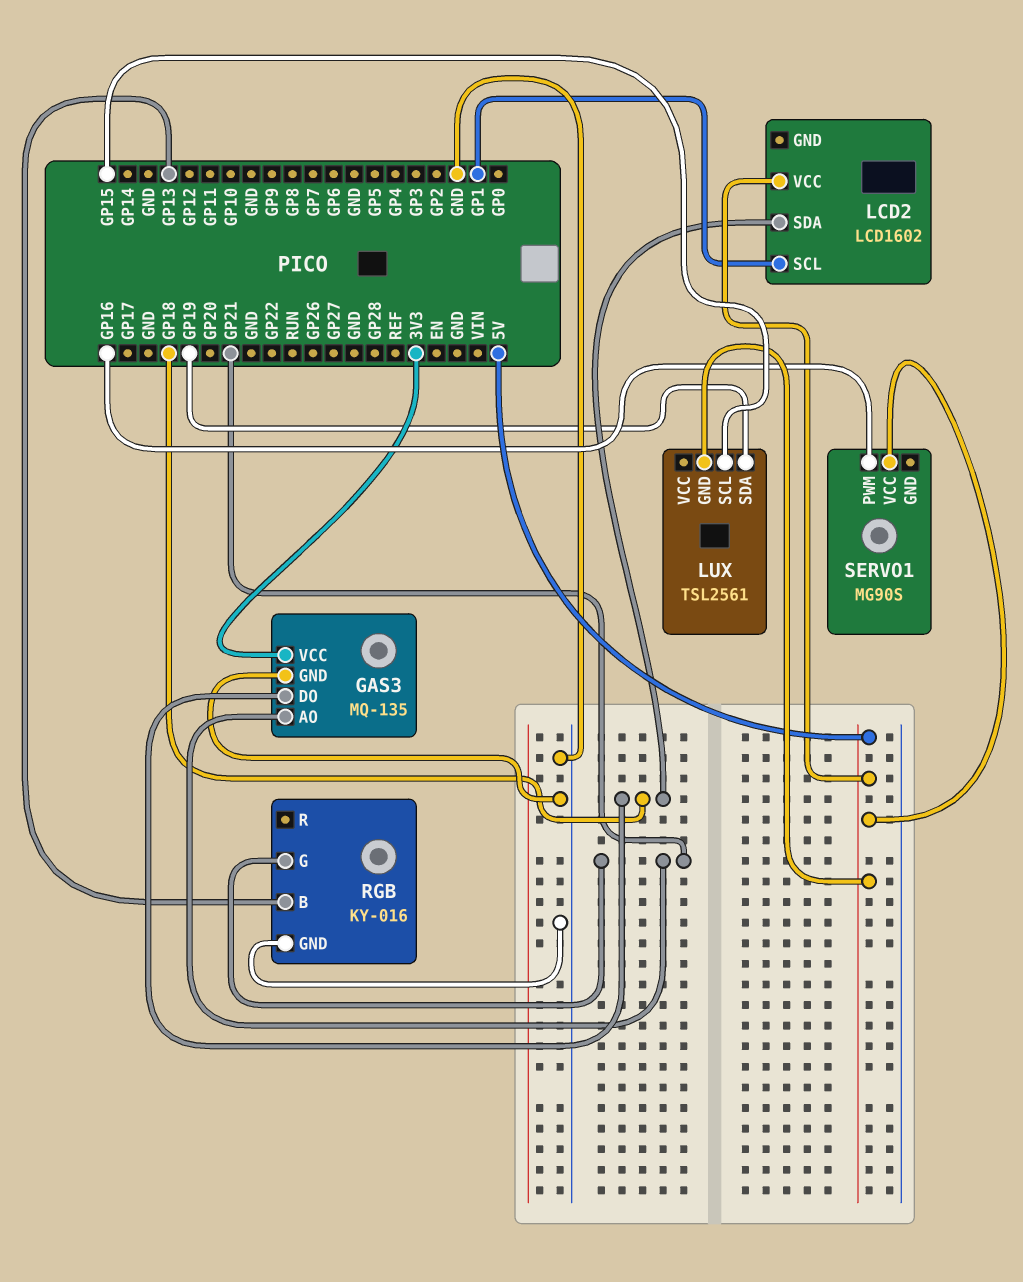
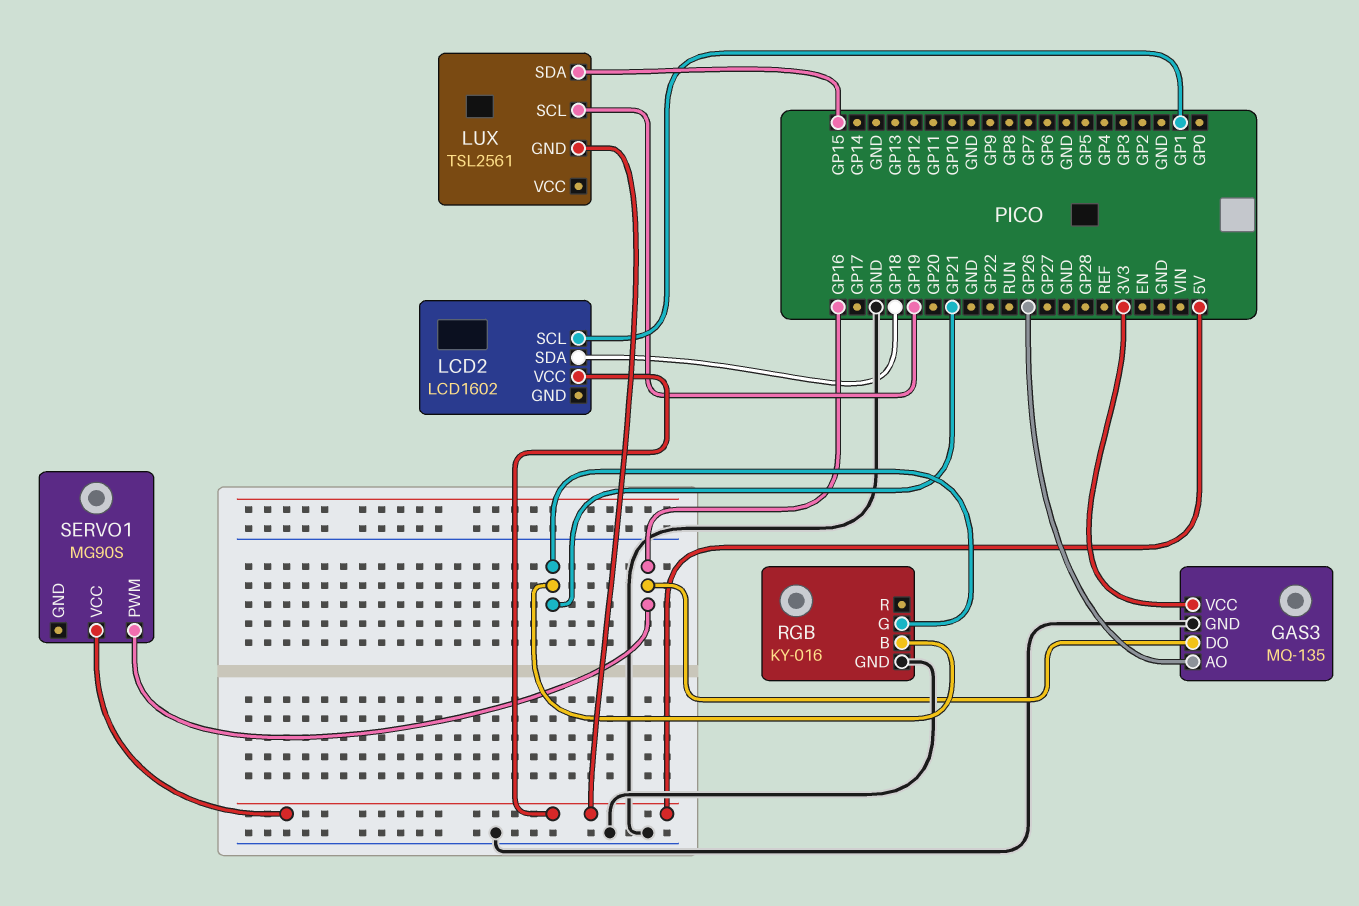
GAS3 pin AO: GP21 -> GP26
GAS3 pin DO: GP18 -> GP16
LUX pin SCL: GP15 -> GP19
LUX pin SDA: GP19 -> GP15
RGB pin B: GP13 -> GP21

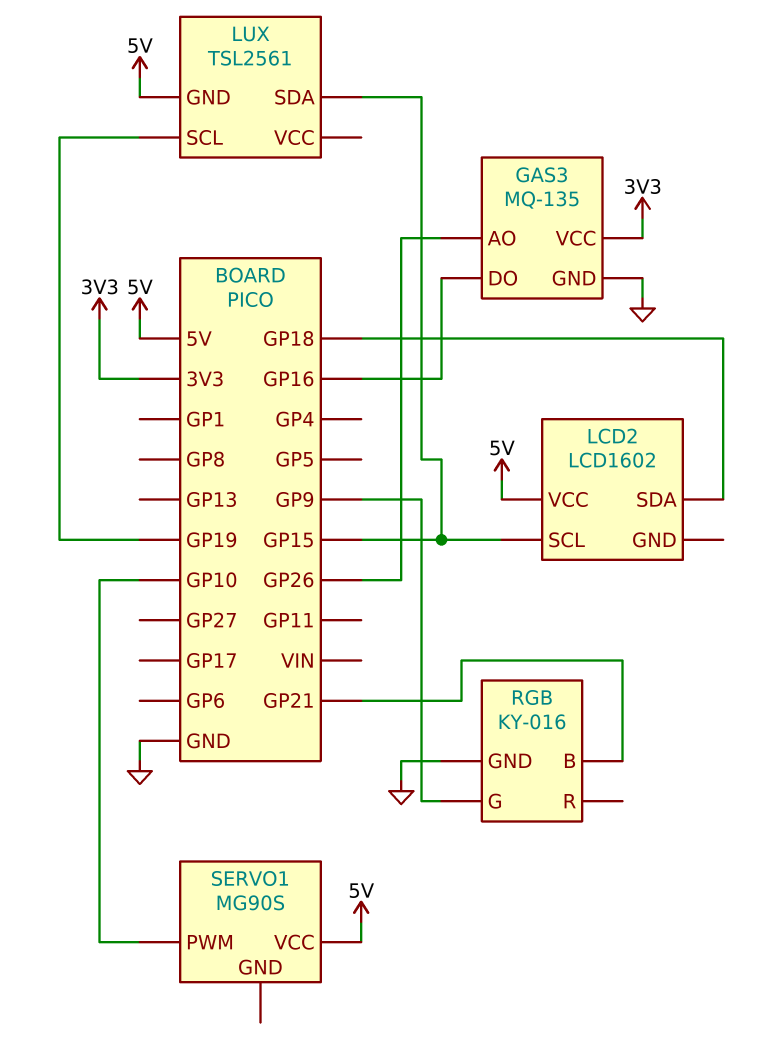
LCD2 pin SCL: GP1 -> GP15
RGB pin G: GP21 -> GP9
SERVO1 pin PWM: GP16 -> GP10

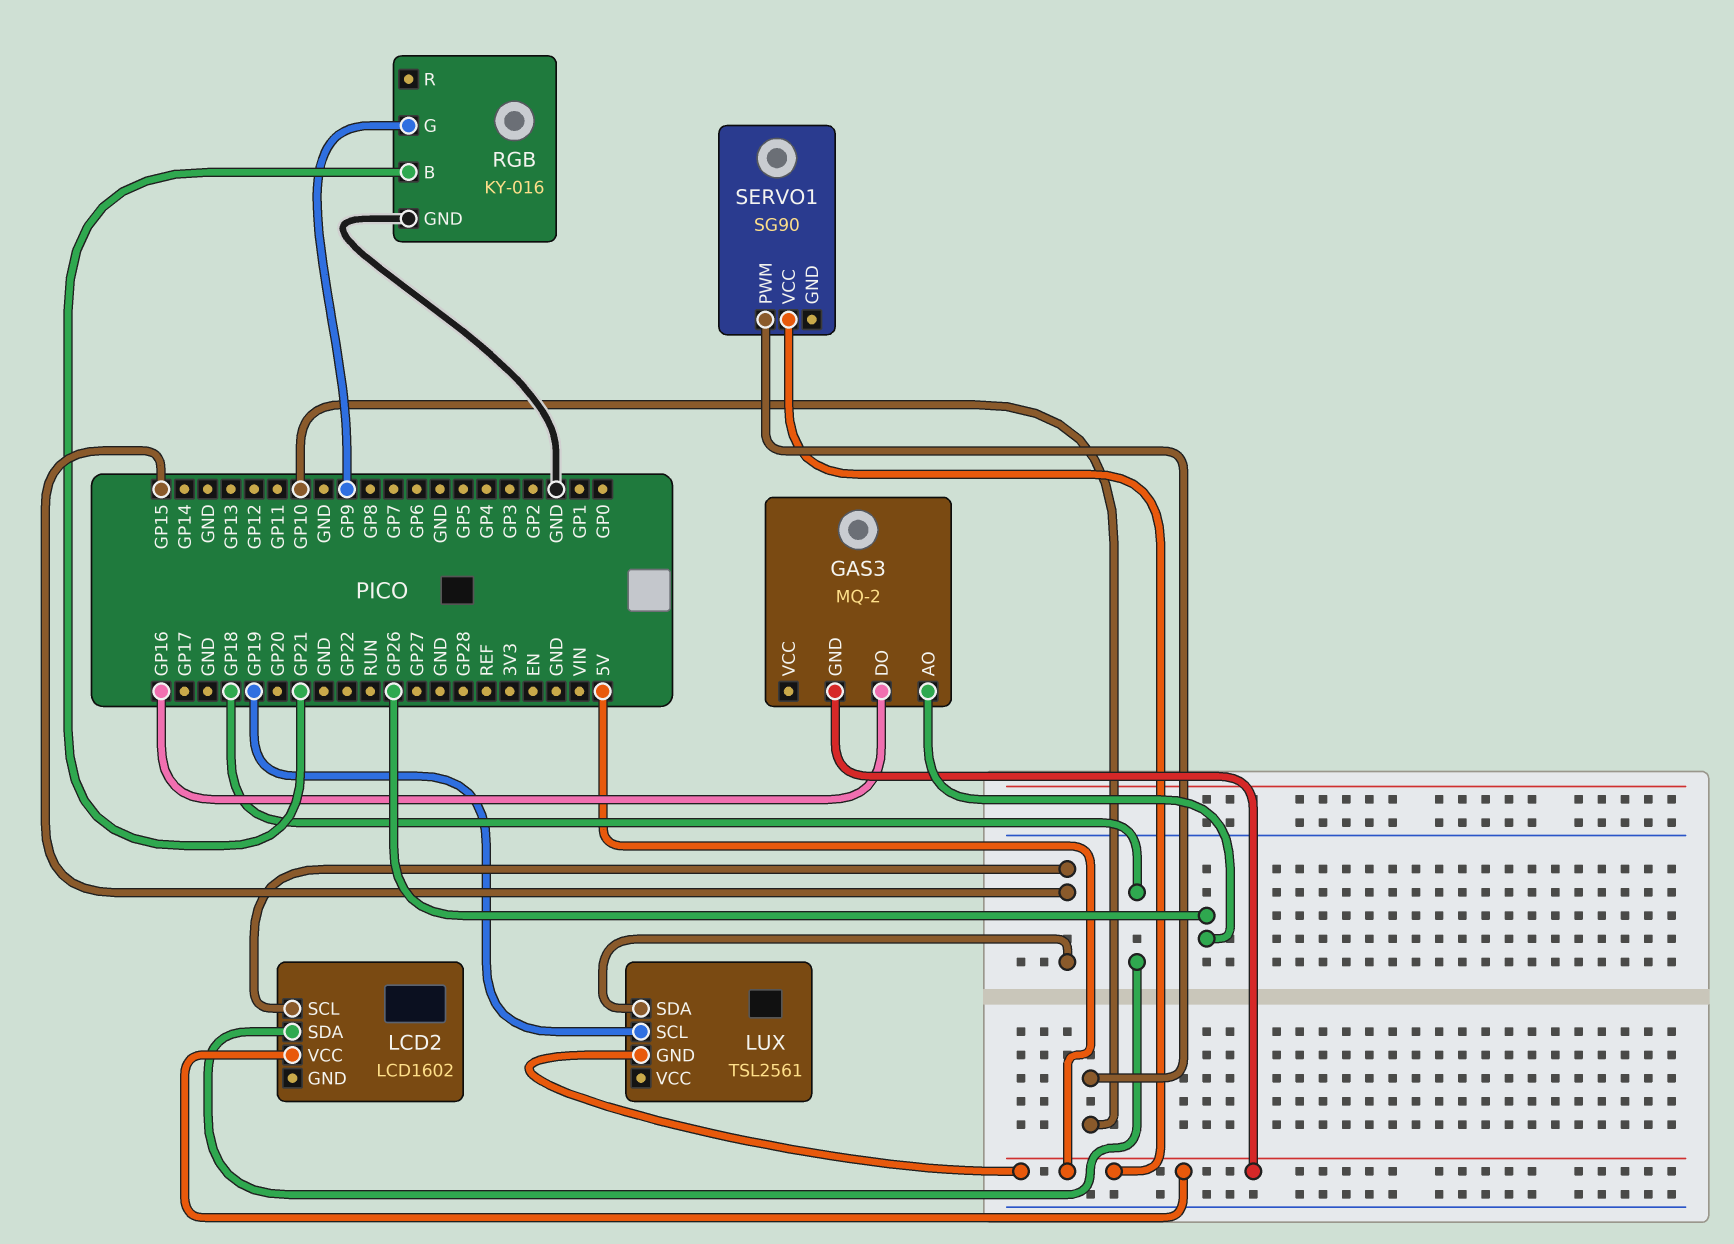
GAS3: MQ-135 -> MQ-2
GAS3 pin GND: GND -> 5V
GAS3 pin VCC: 3V3 -> none
SERVO1: MG90S -> SG90

